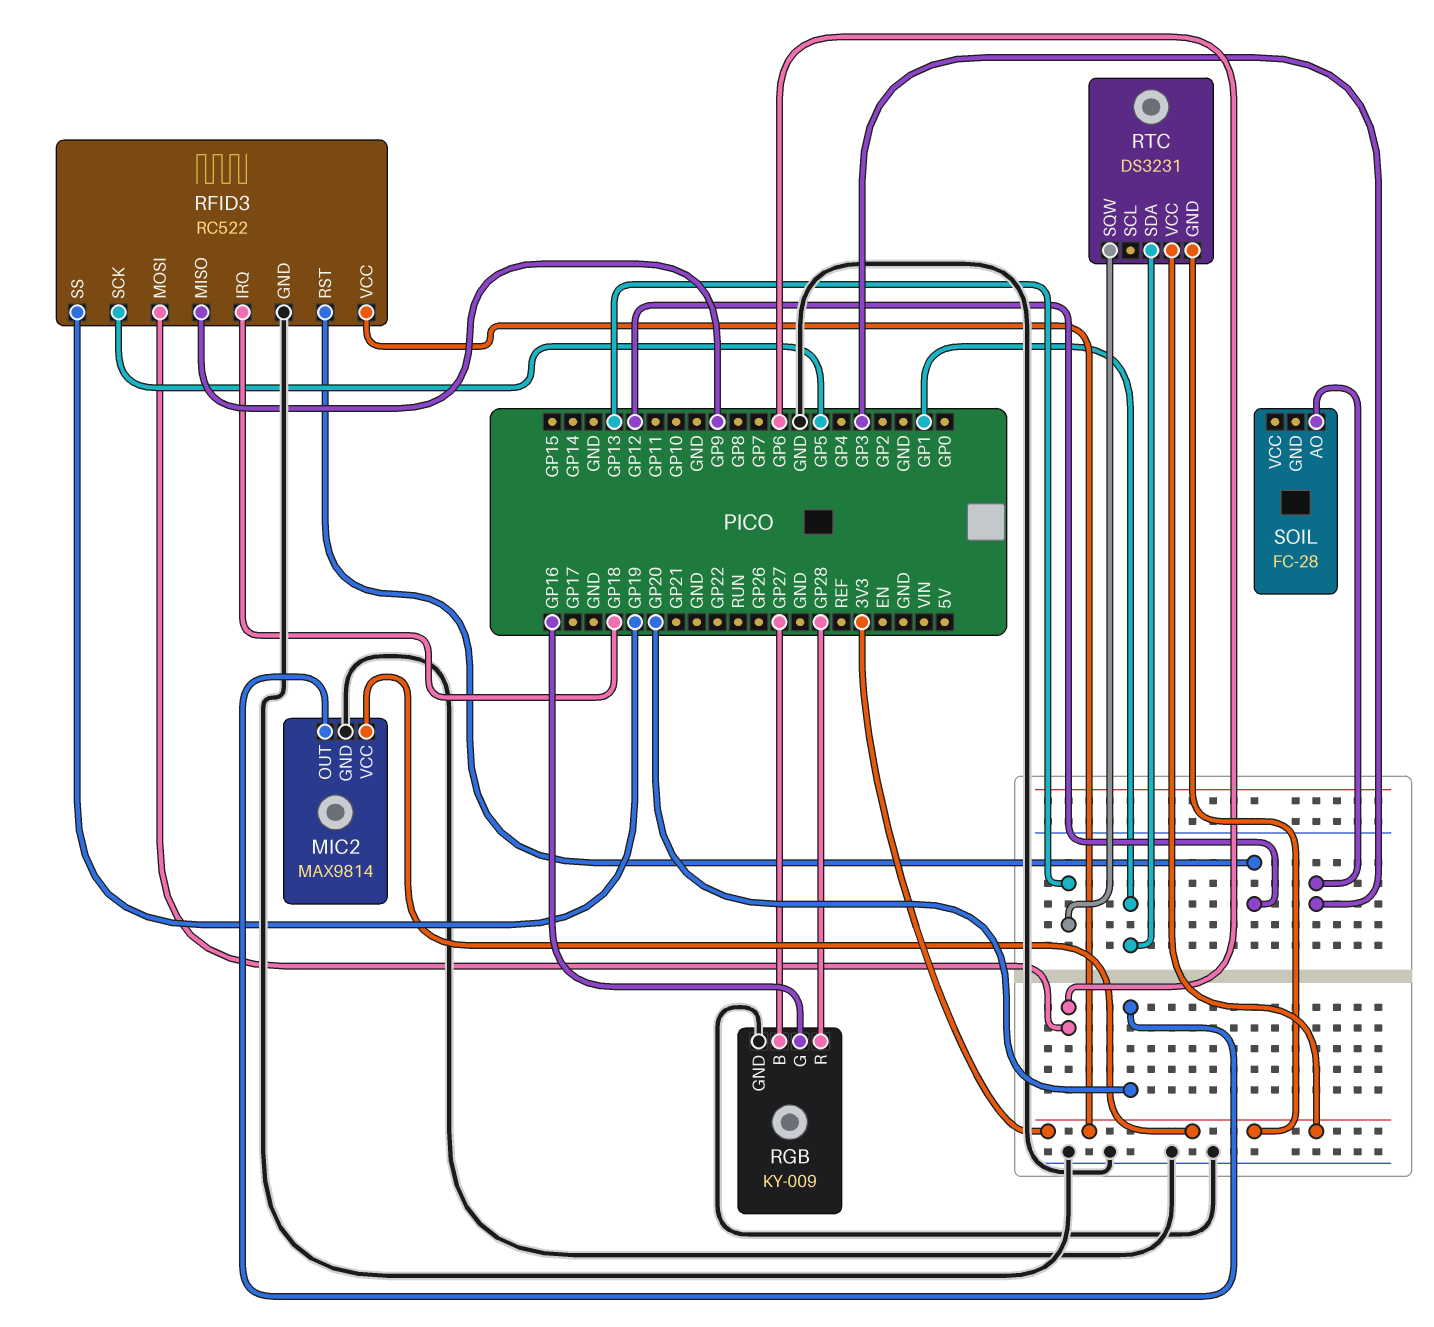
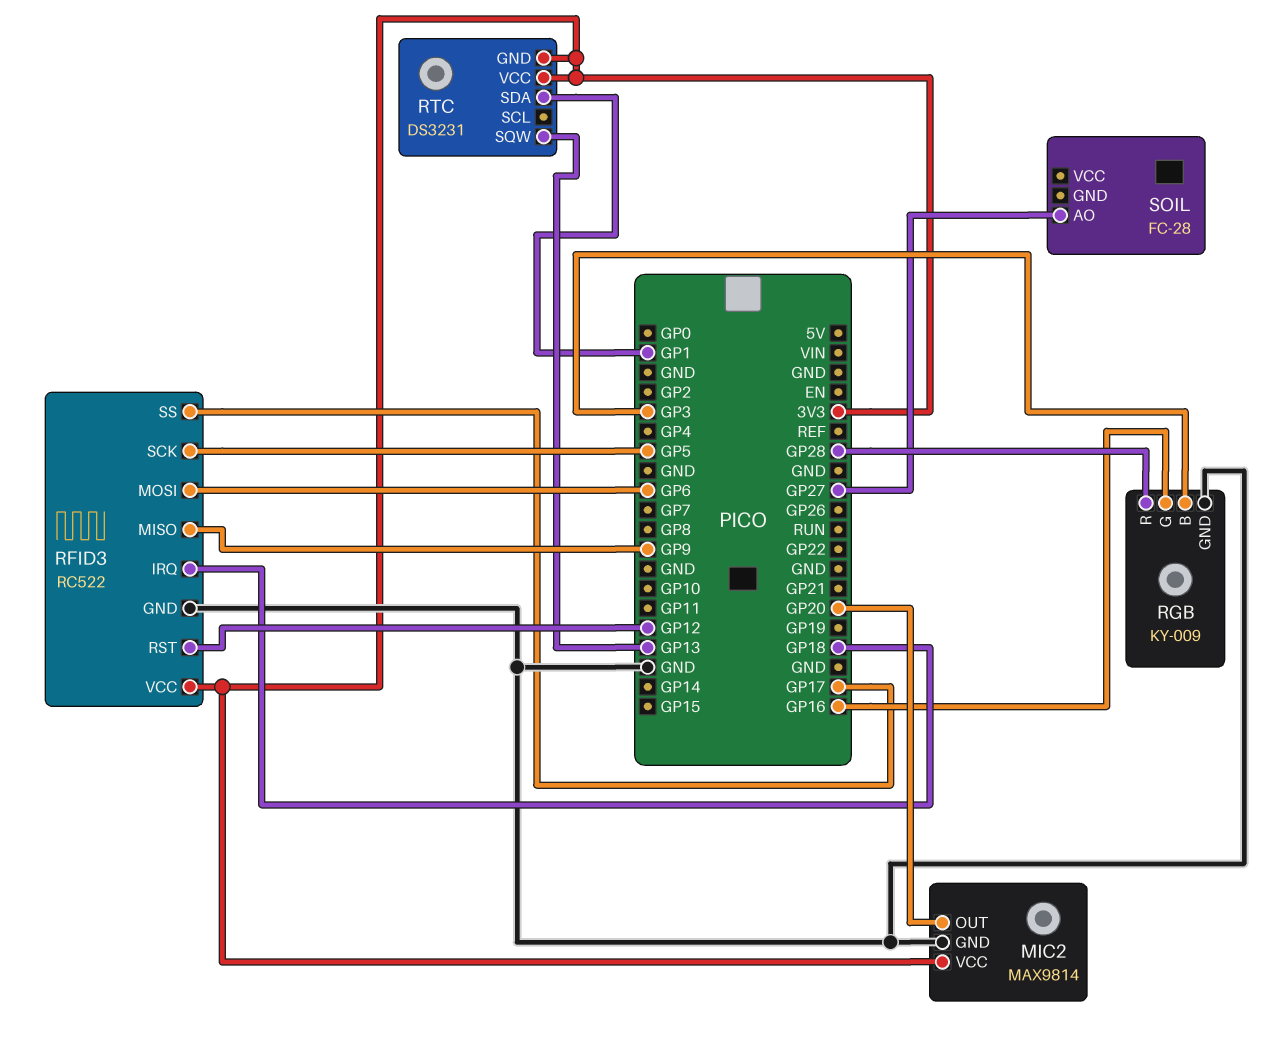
RFID3 pin SS: GP19 -> GP17
RGB pin B: GP27 -> GP3
SOIL pin AO: GP3 -> GP27

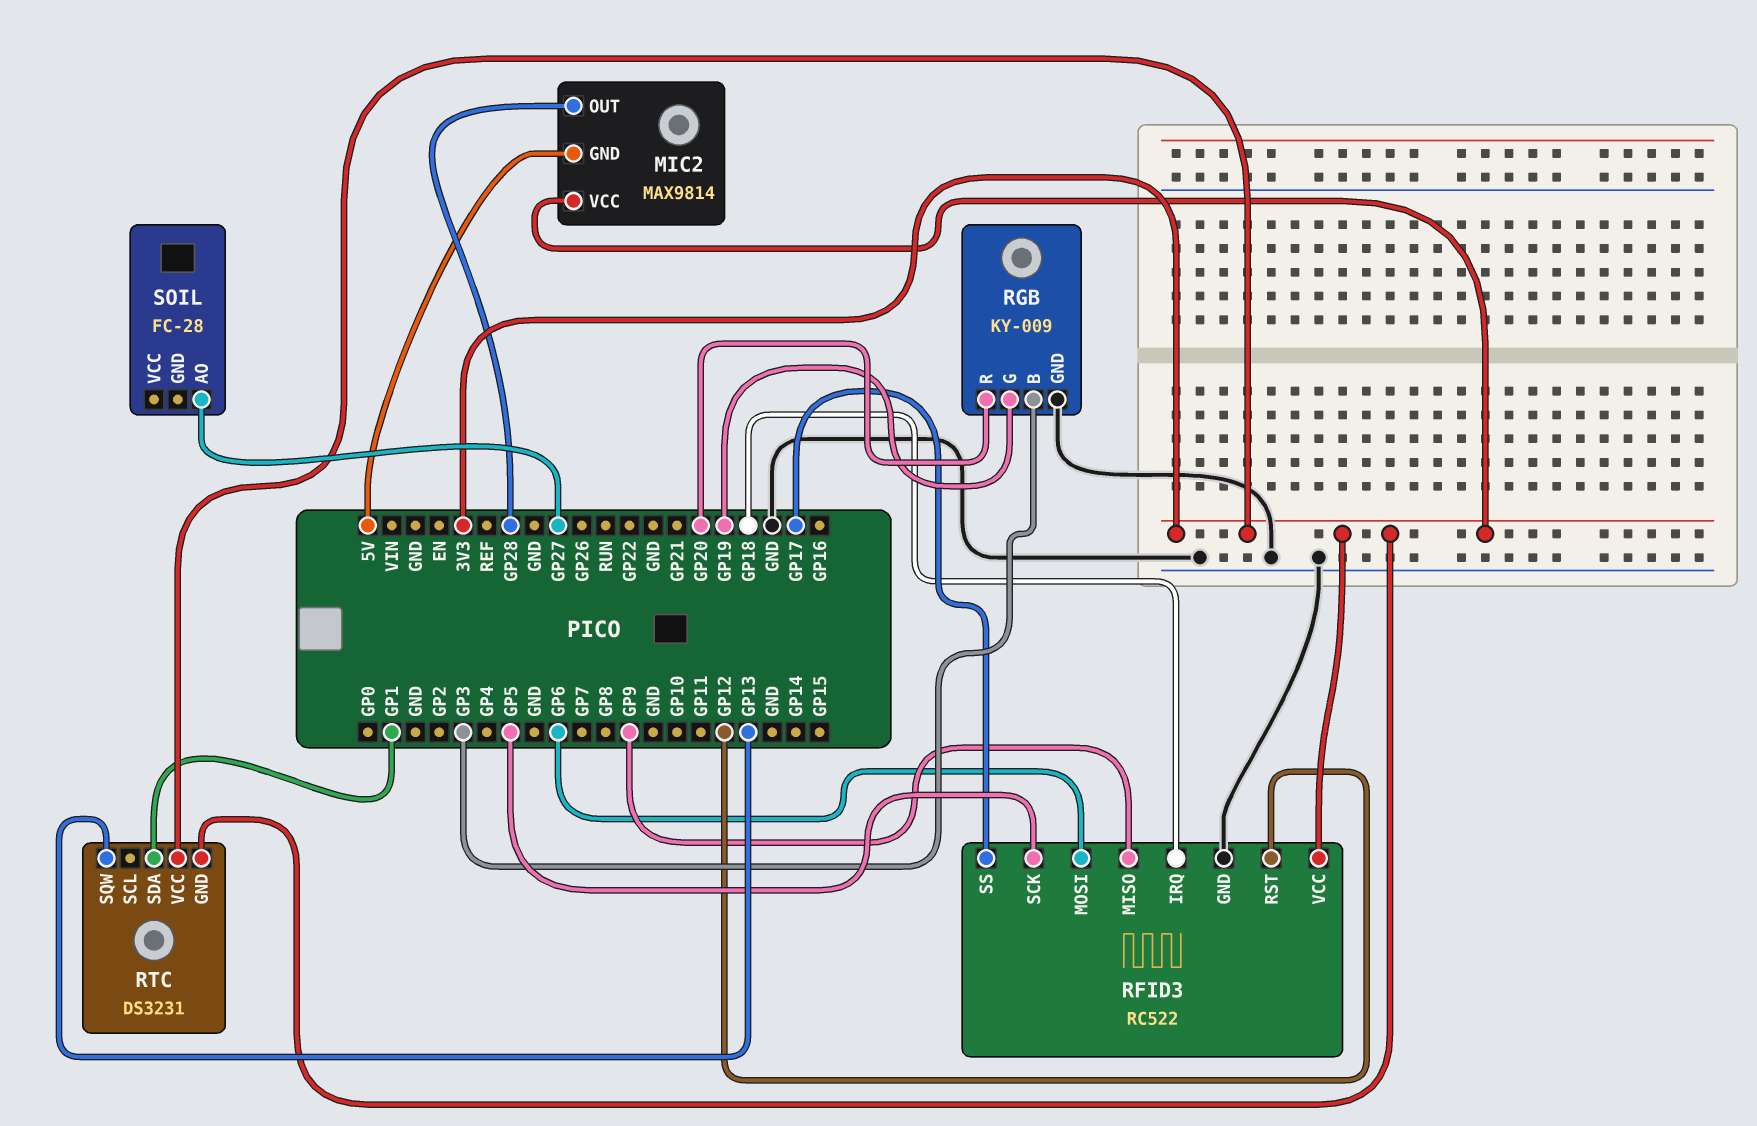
MIC2 pin GND: GND -> 5V
MIC2 pin OUT: GP20 -> GP28
RGB pin G: GP16 -> GP19
RGB pin R: GP28 -> GP20

